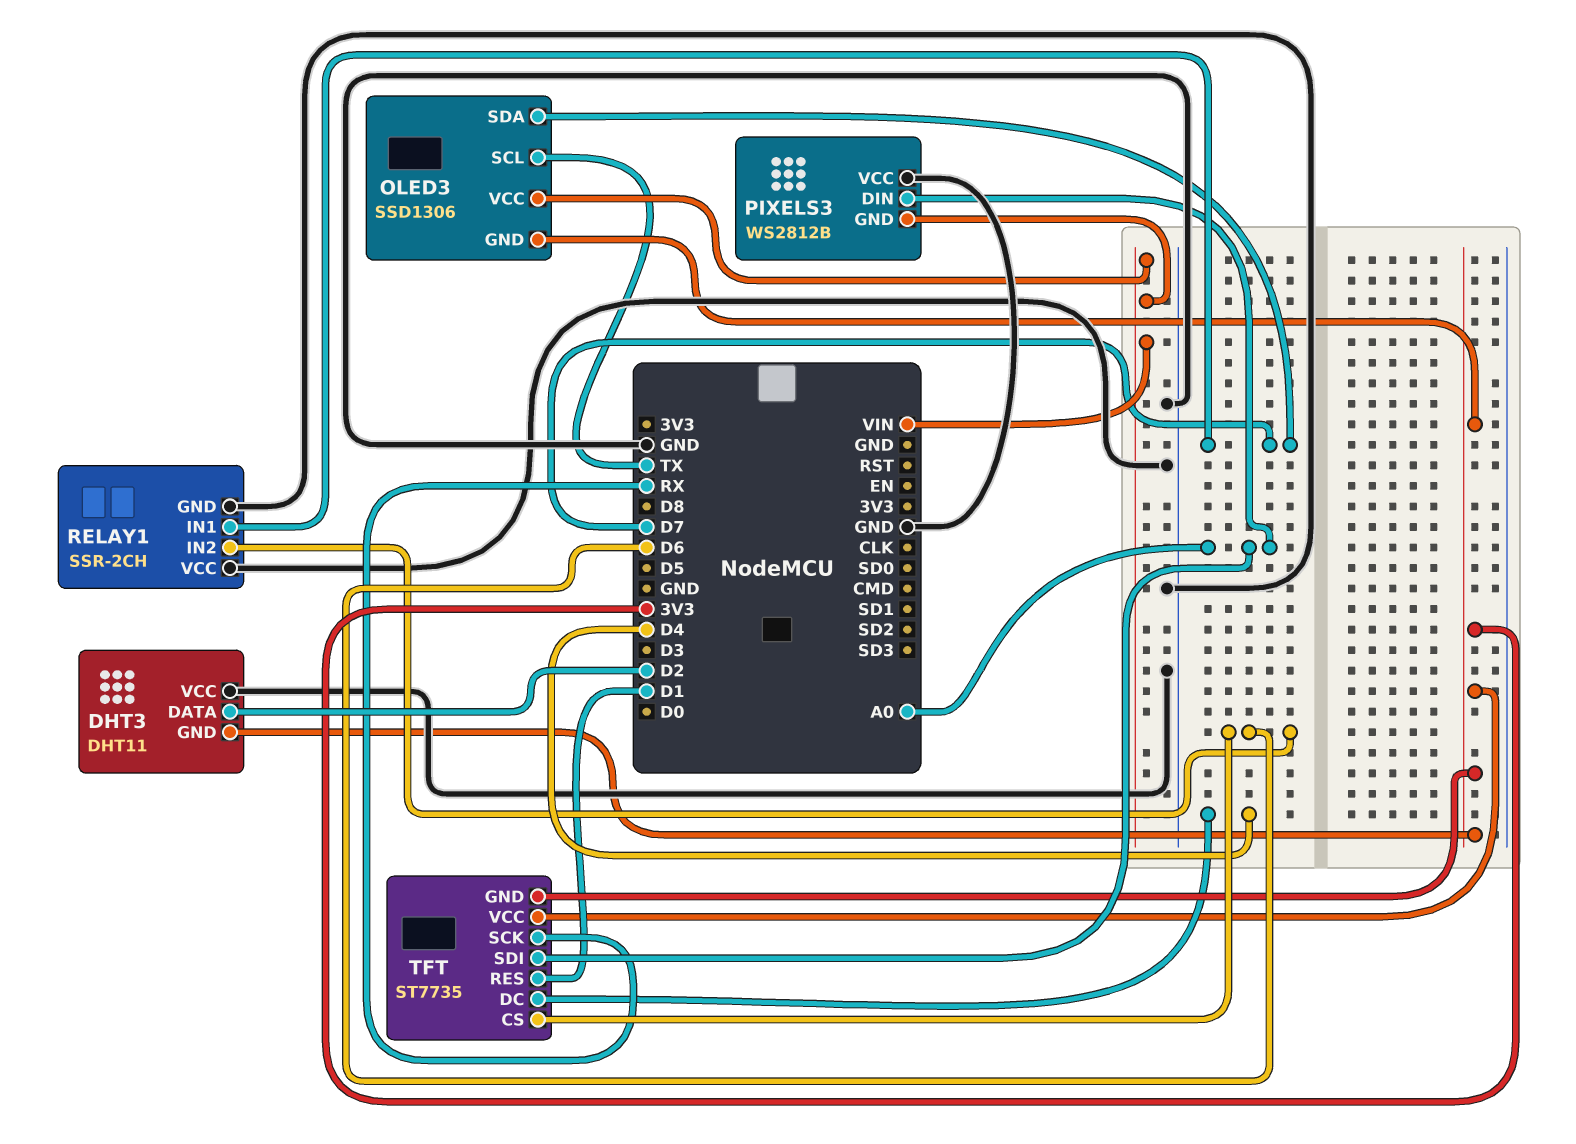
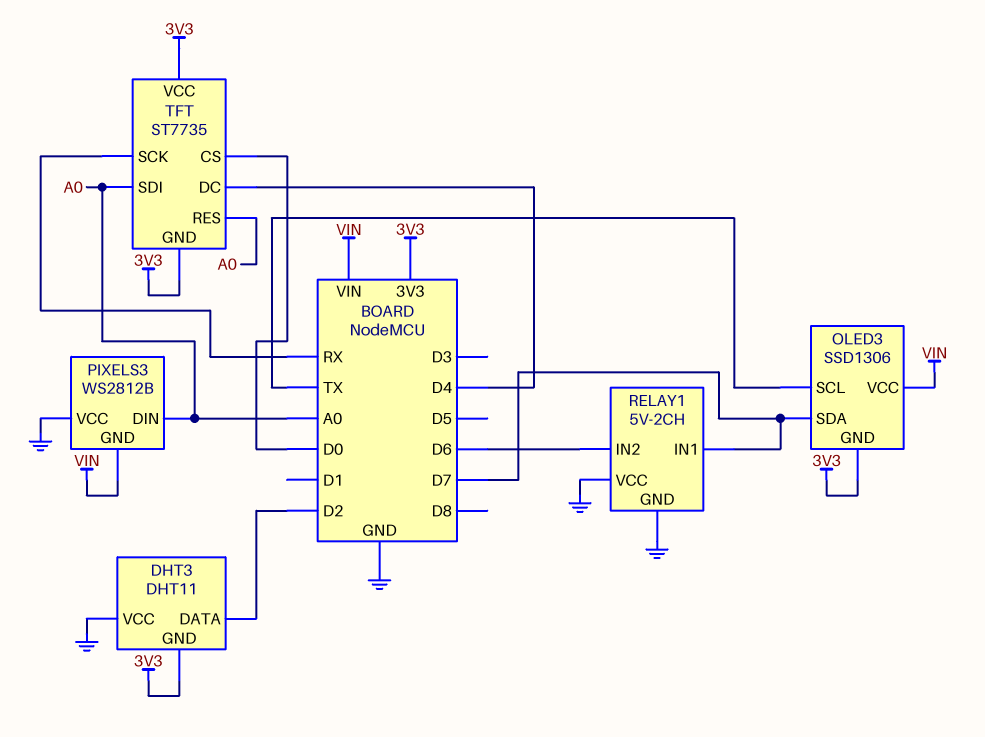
RELAY1: SSR-2CH -> 5V-2CH
TFT pin CS: D6 -> D0
TFT pin RES: D1 -> A0

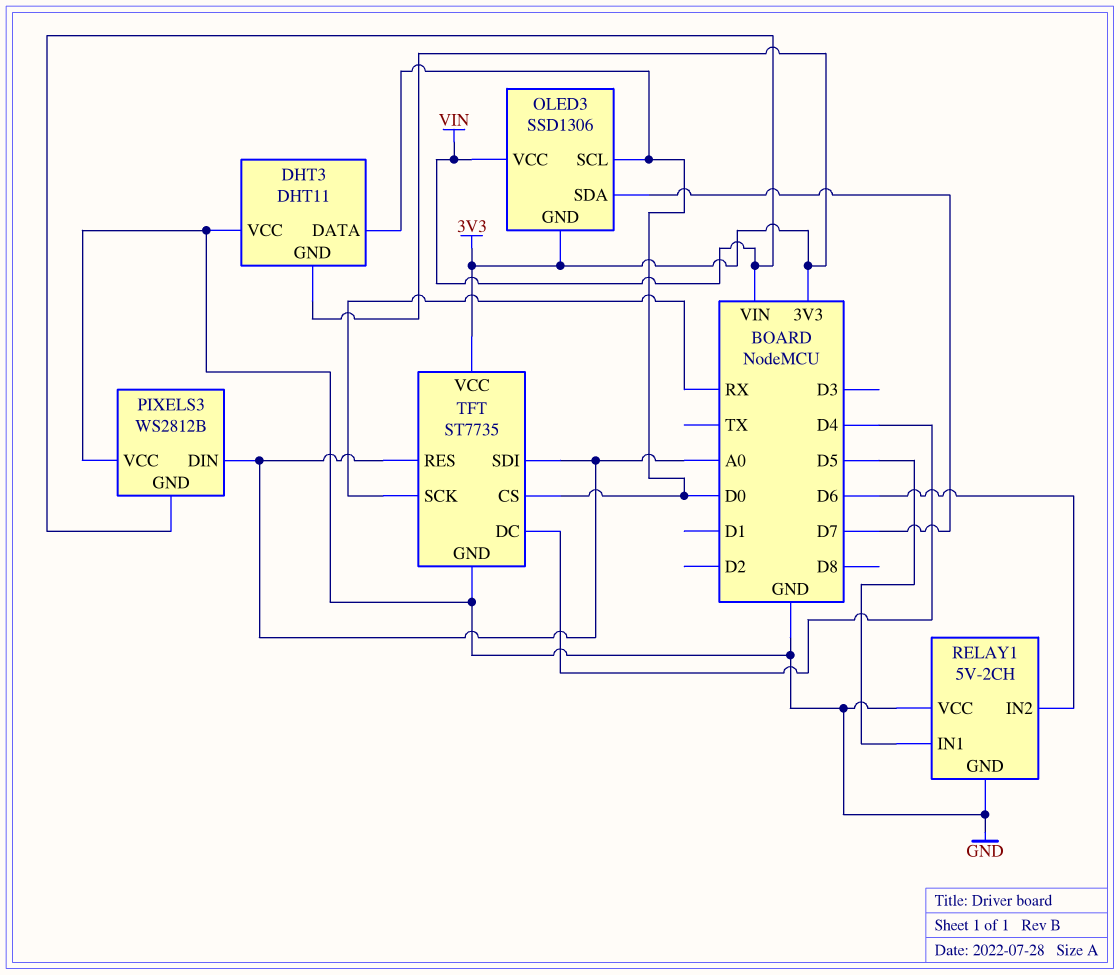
DHT3 pin DATA: D2 -> D0
OLED3 pin SCL: TX -> D0
RELAY1 pin IN1: D7 -> D5
TFT pin GND: 3V3 -> GND

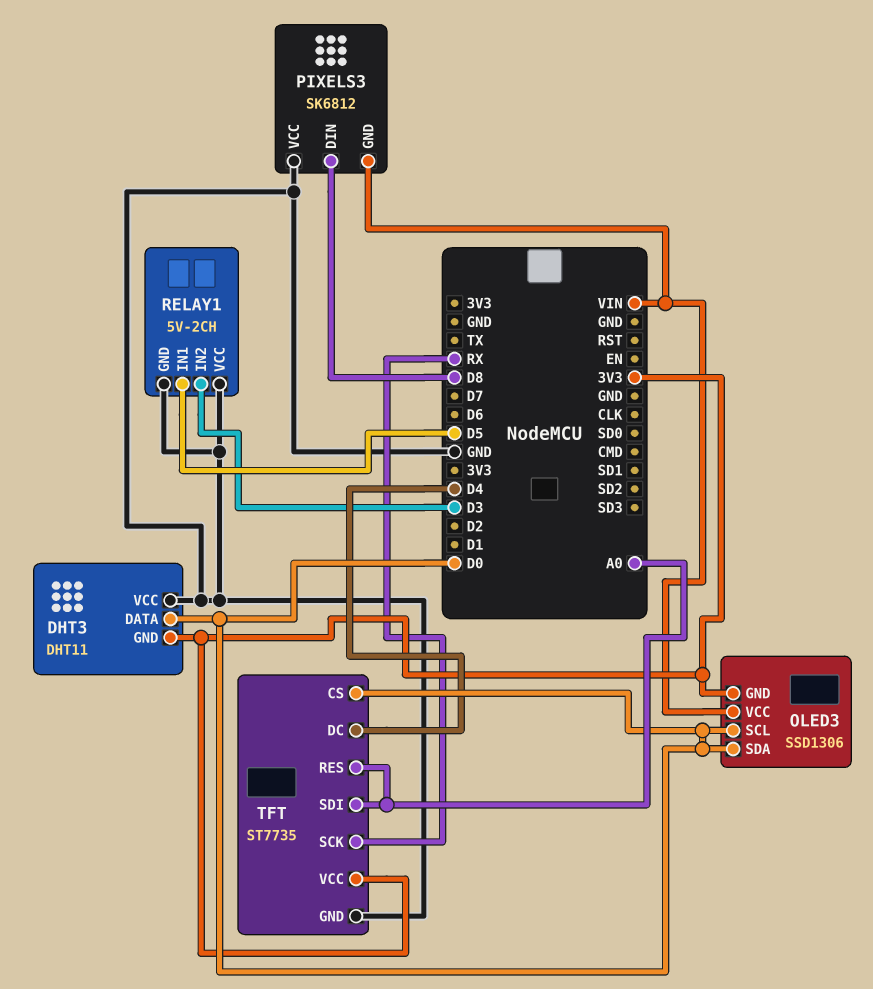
OLED3 pin SDA: D7 -> D0
PIXELS3: WS2812B -> SK6812
PIXELS3 pin DIN: A0 -> D8
RELAY1 pin IN2: D6 -> D3

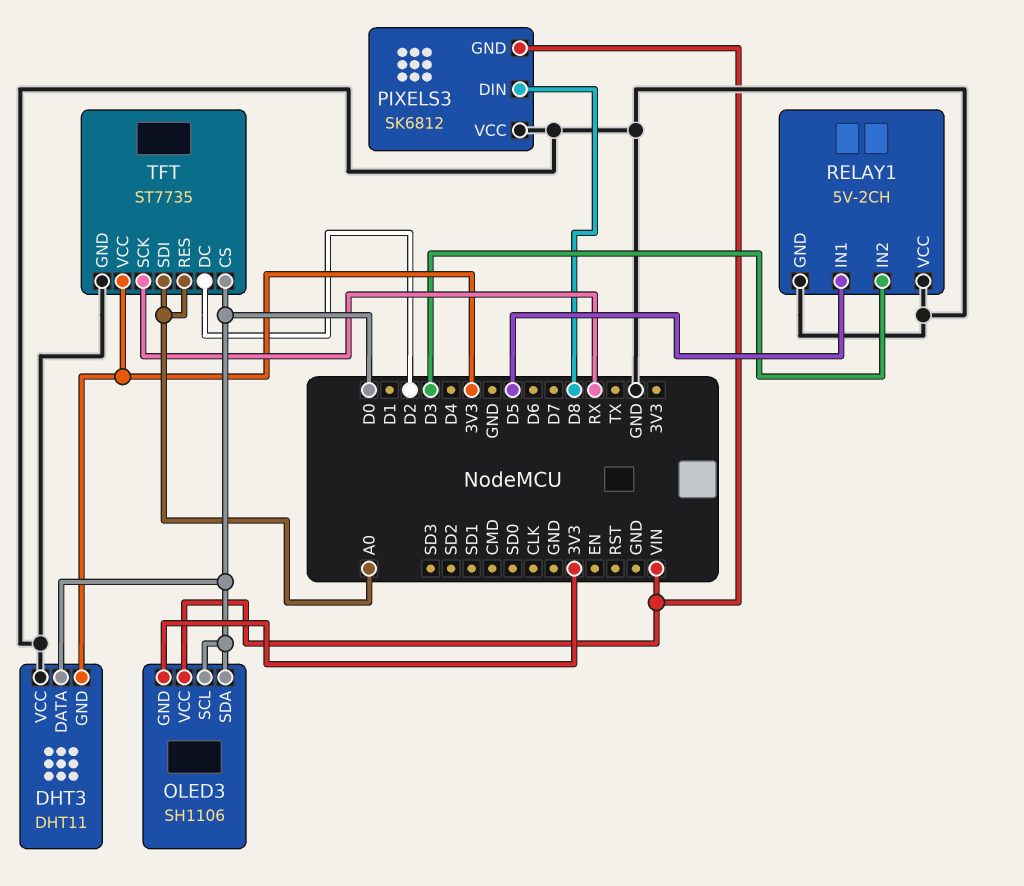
OLED3: SSD1306 -> SH1106
TFT pin DC: D4 -> D2

